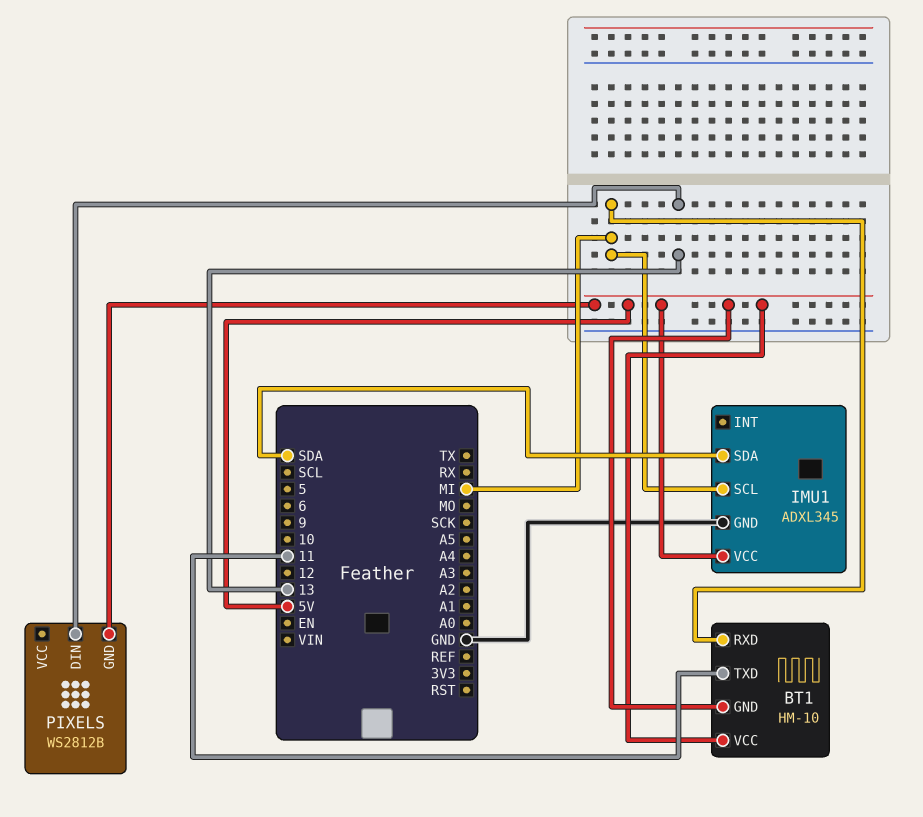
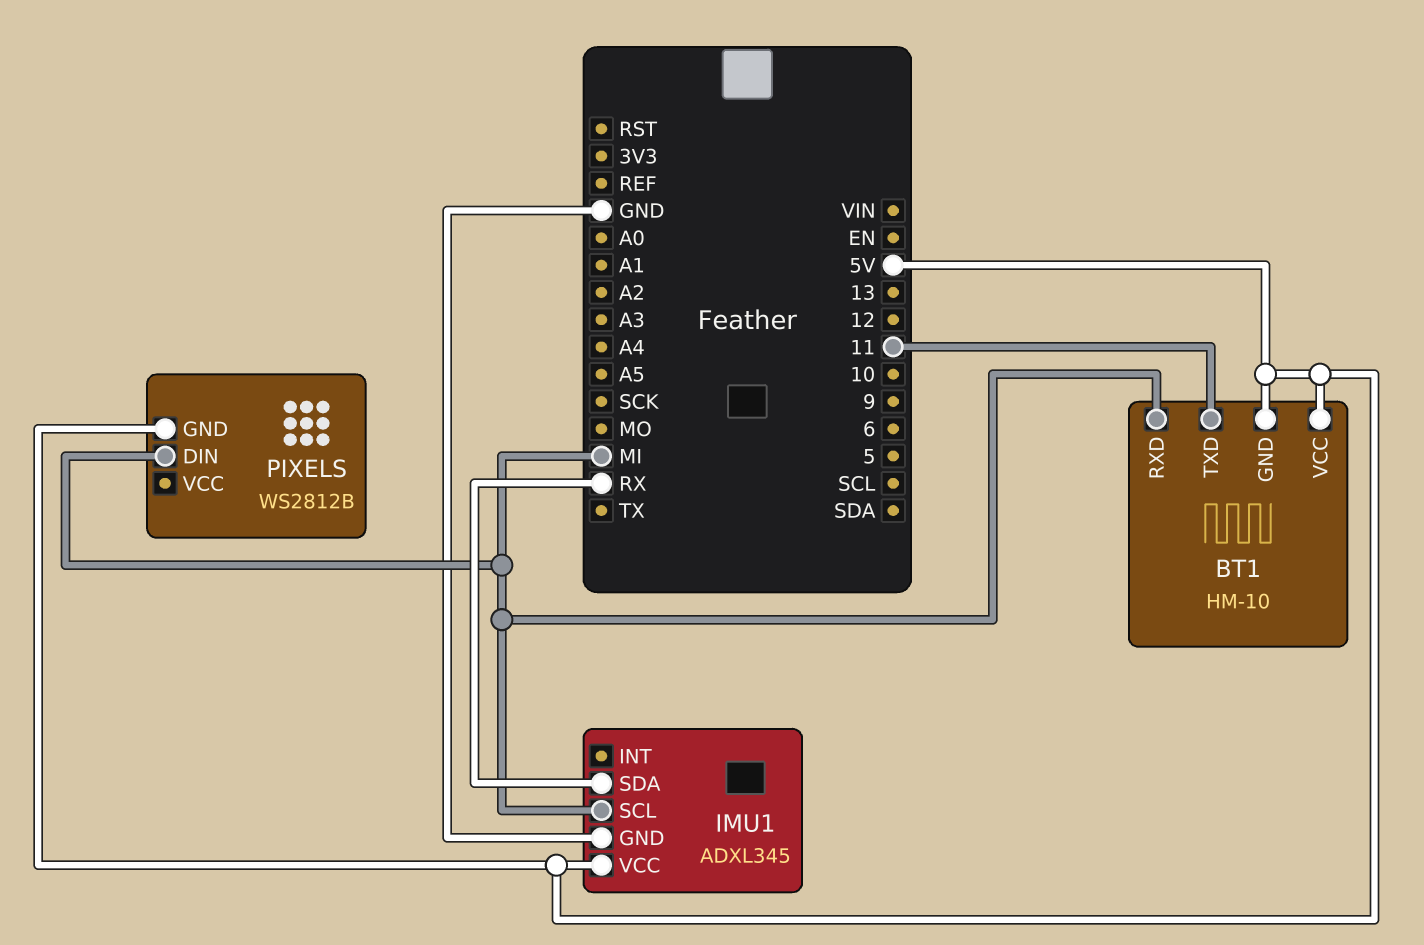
IMU1 pin SDA: SDA -> RX
PIXELS pin DIN: 13 -> MI

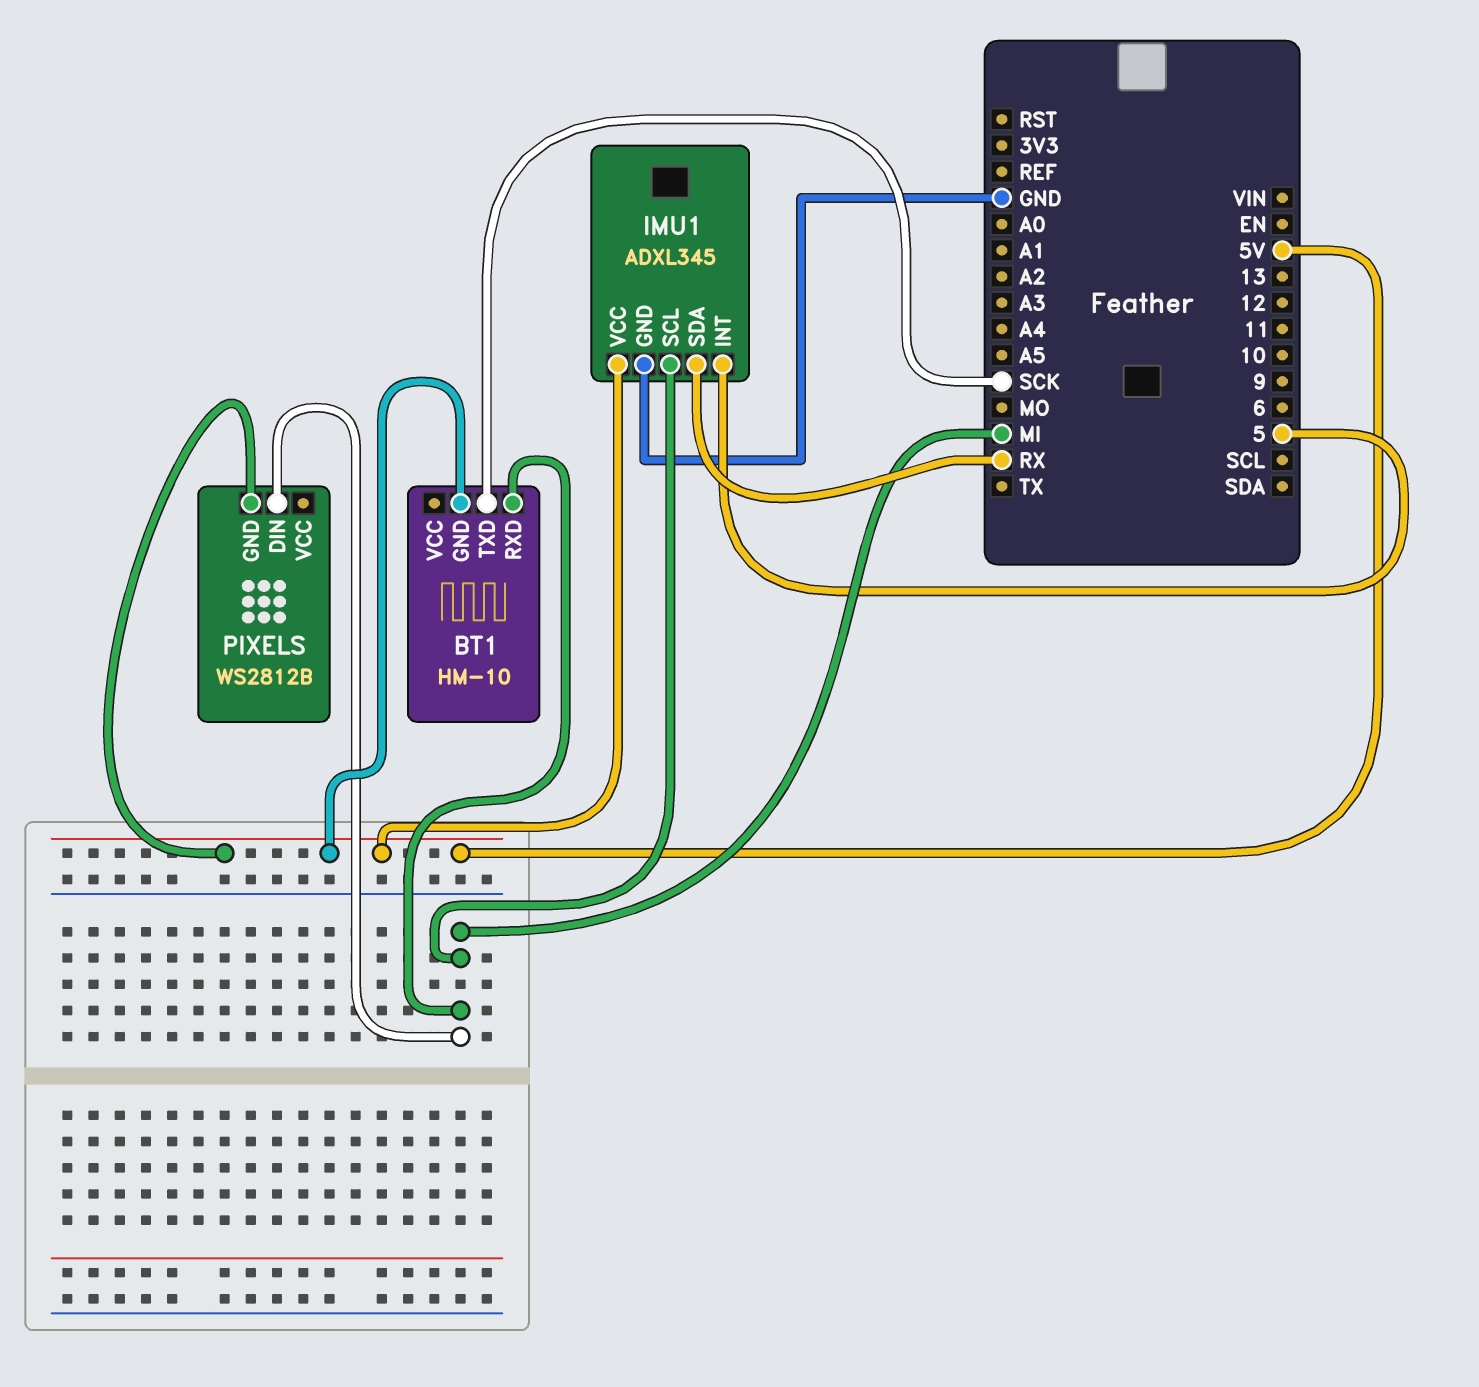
BT1 pin TXD: 11 -> SCK
BT1 pin VCC: 5V -> none
IMU1 pin INT: none -> 5

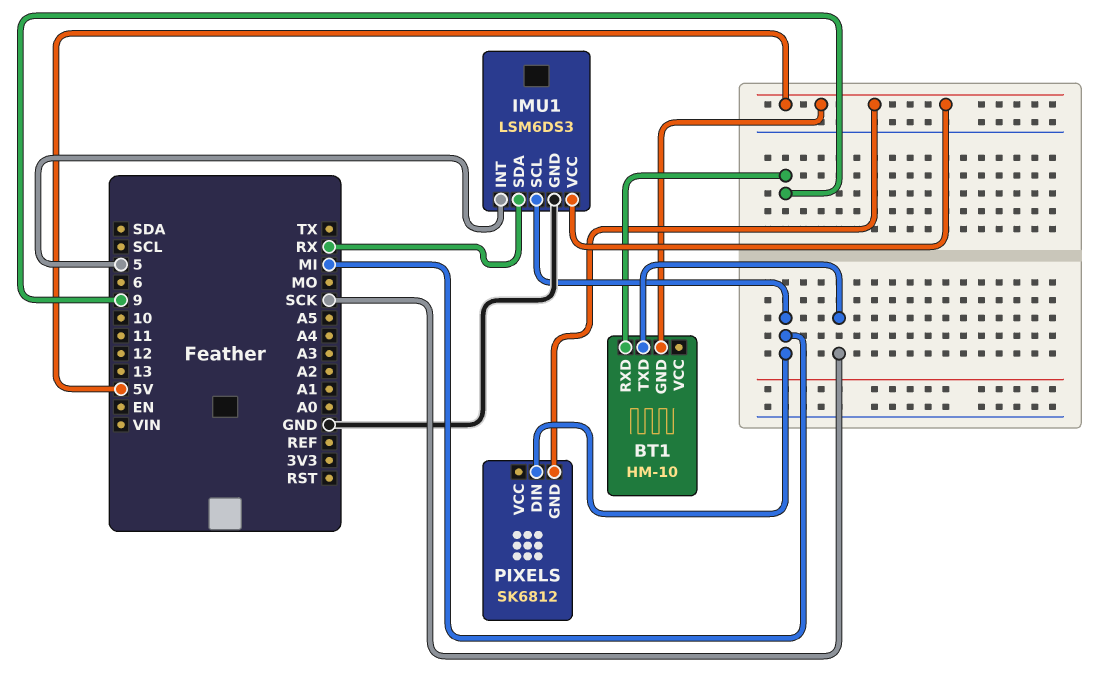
BT1 pin RXD: MI -> 9
IMU1: ADXL345 -> LSM6DS3
PIXELS: WS2812B -> SK6812

